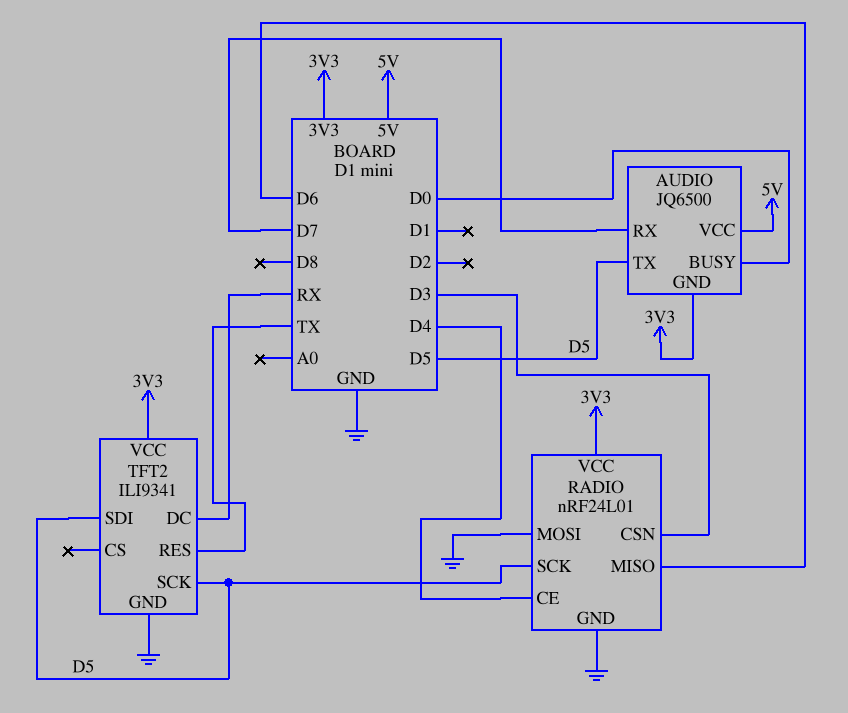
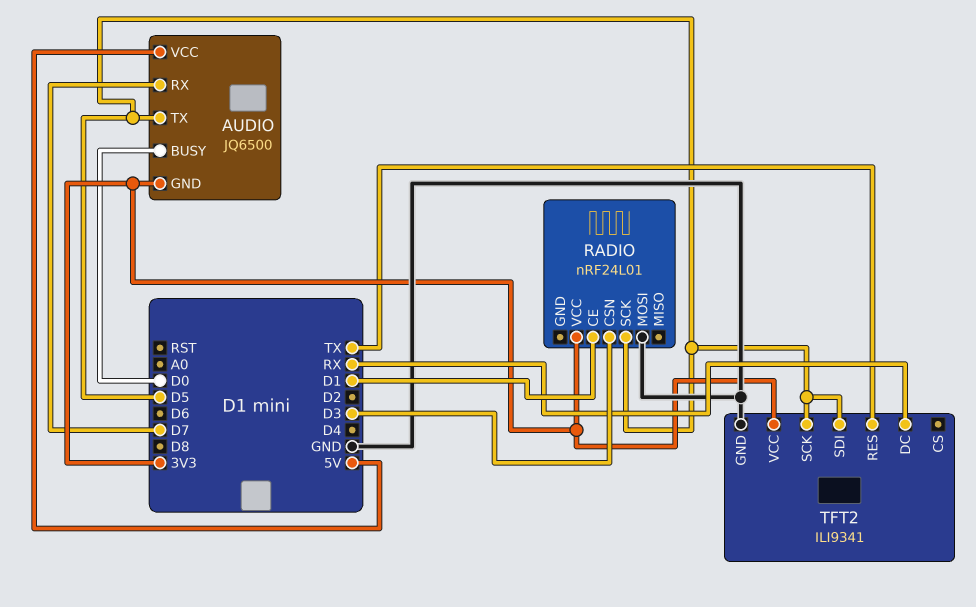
RADIO pin CE: D4 -> D1
RADIO pin GND: GND -> none
RADIO pin MISO: D6 -> none

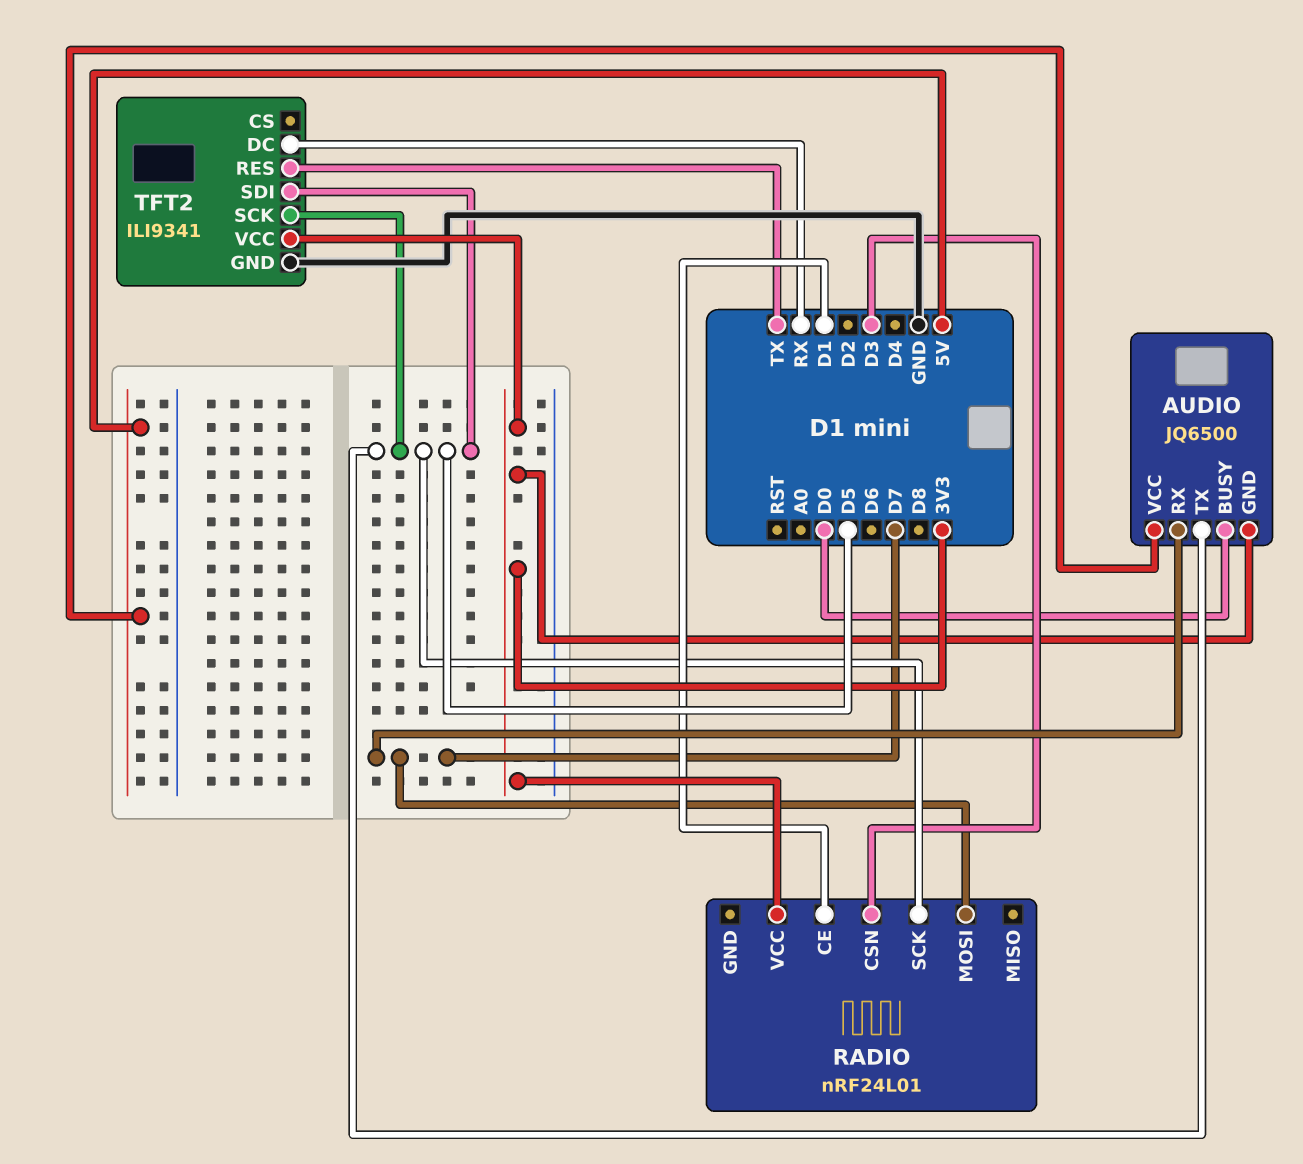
RADIO pin MOSI: GND -> D7

